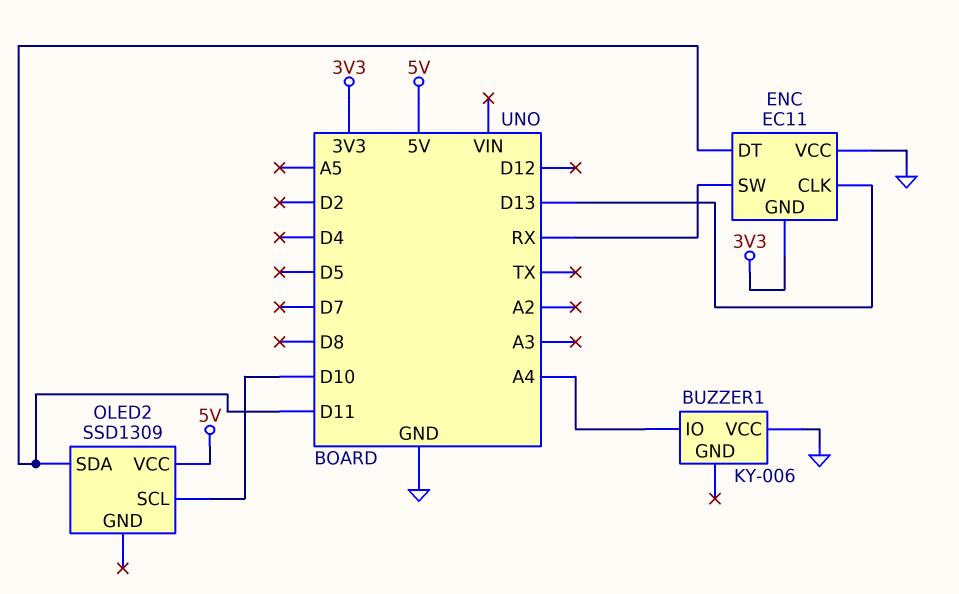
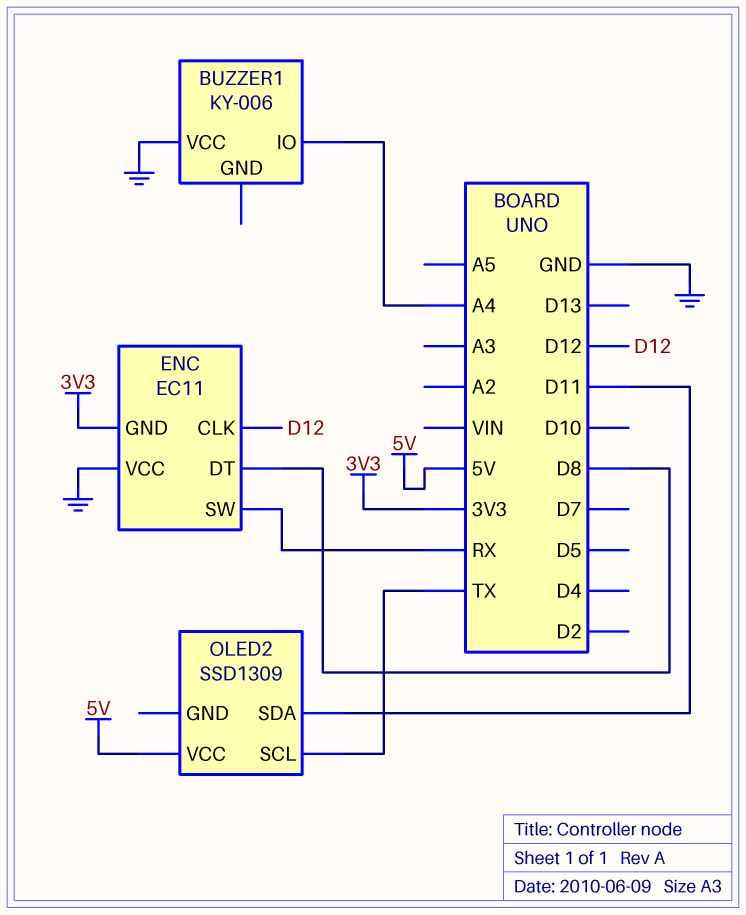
ENC pin CLK: D13 -> D12
ENC pin DT: D11 -> D8
OLED2 pin SCL: D10 -> TX

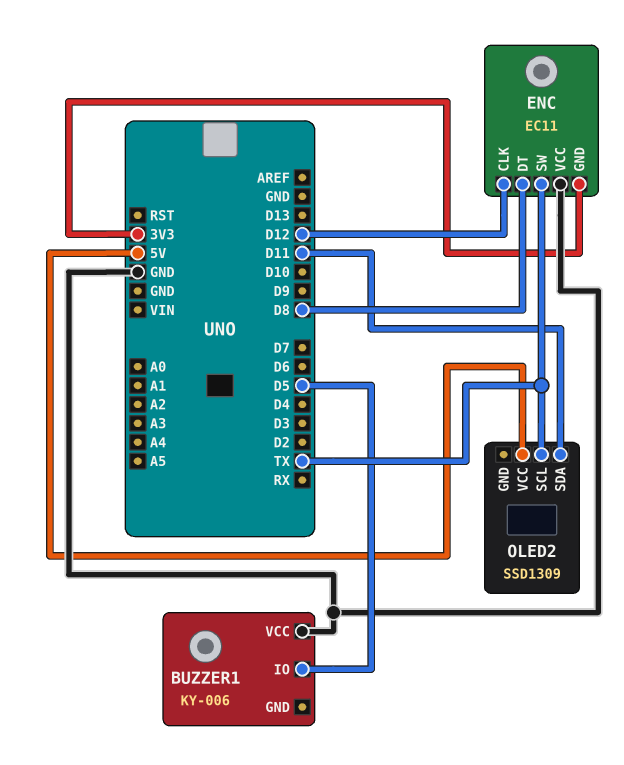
BUZZER1 pin IO: A4 -> D5
ENC pin SW: RX -> TX

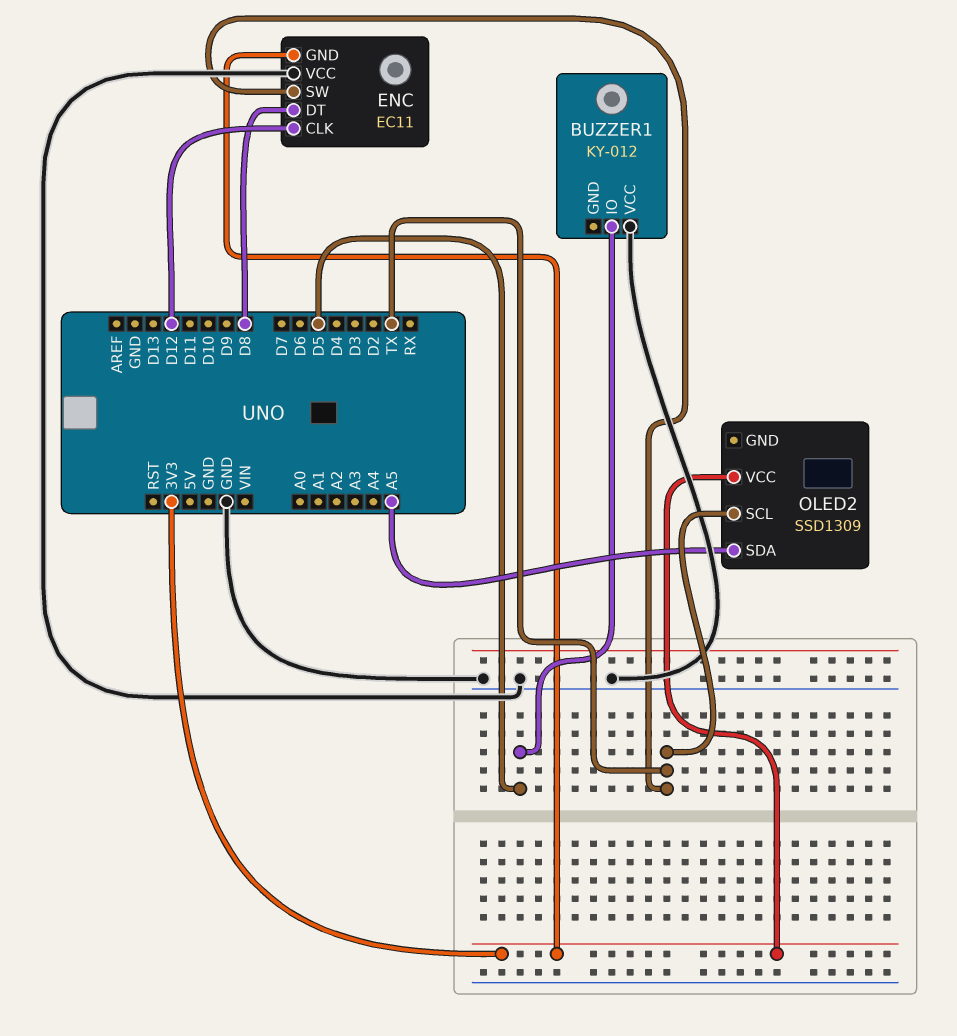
BUZZER1: KY-006 -> KY-012
OLED2 pin SDA: D11 -> A5
OLED2 pin VCC: 5V -> 3V3

